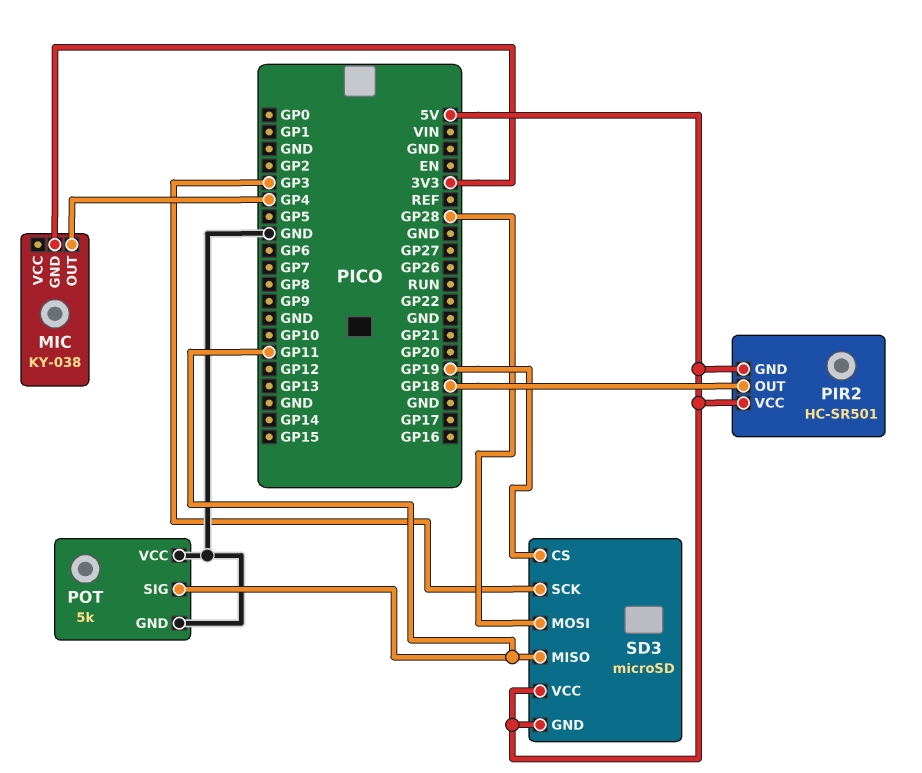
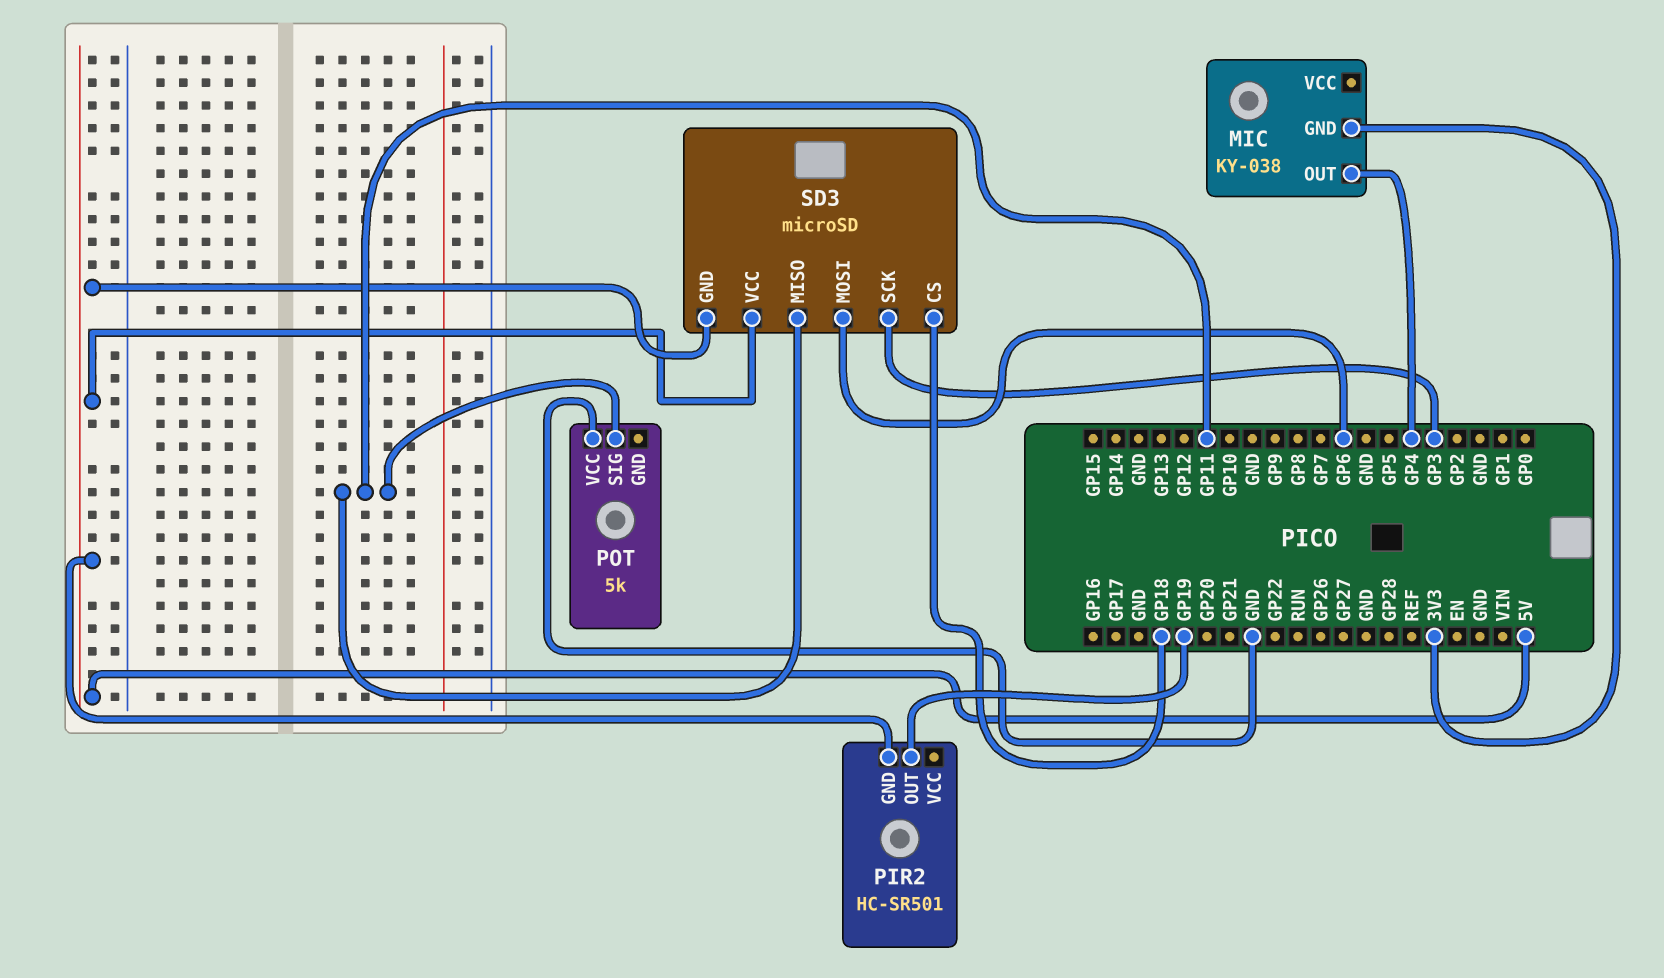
PIR2 pin OUT: GP18 -> GP19
PIR2 pin VCC: 5V -> none
POT pin GND: GND -> none
SD3 pin CS: GP19 -> GP18
SD3 pin MOSI: GP28 -> GP6

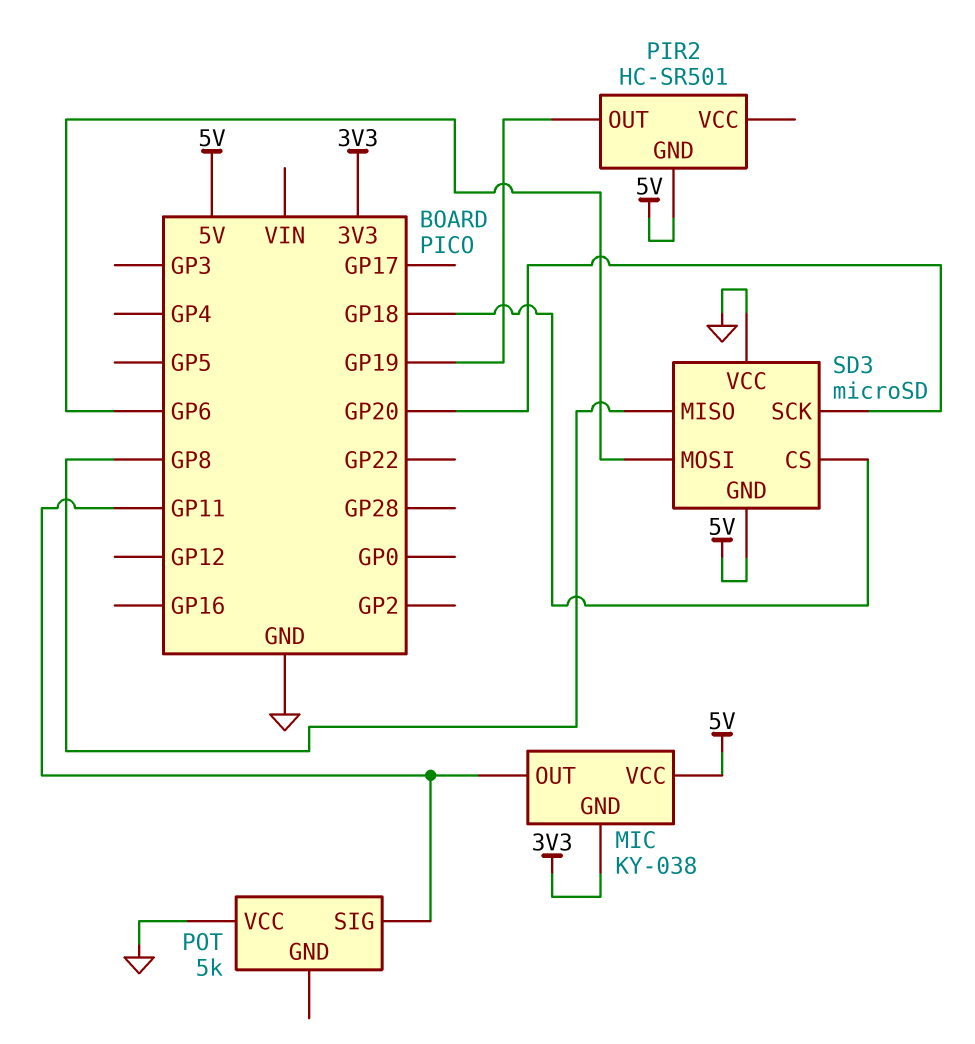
MIC pin OUT: GP4 -> GP11
MIC pin VCC: none -> 5V
SD3 pin MISO: GP11 -> GP8
SD3 pin SCK: GP3 -> GP20
SD3 pin VCC: 5V -> GND

